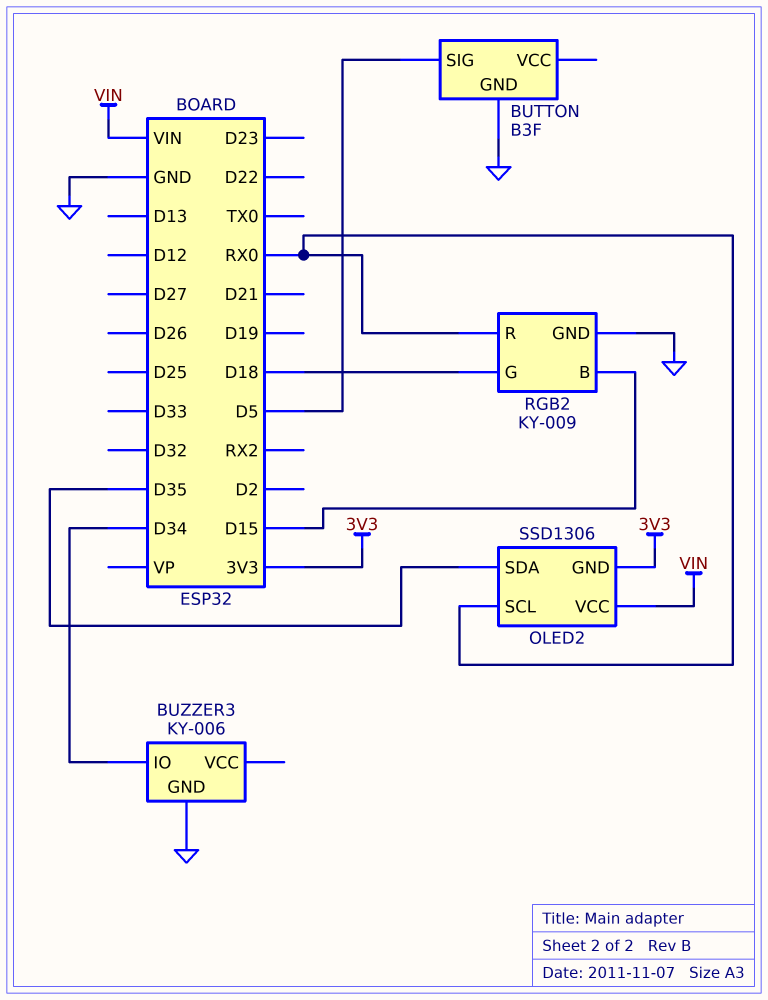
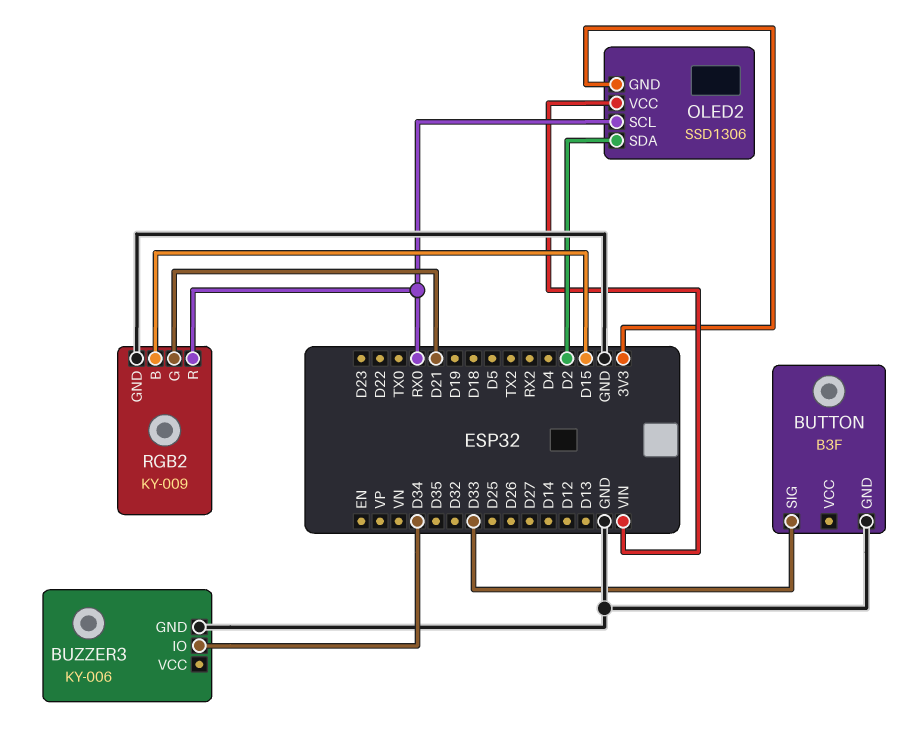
BUTTON pin SIG: D5 -> D33
OLED2 pin SDA: D35 -> D2
RGB2 pin G: D18 -> D21

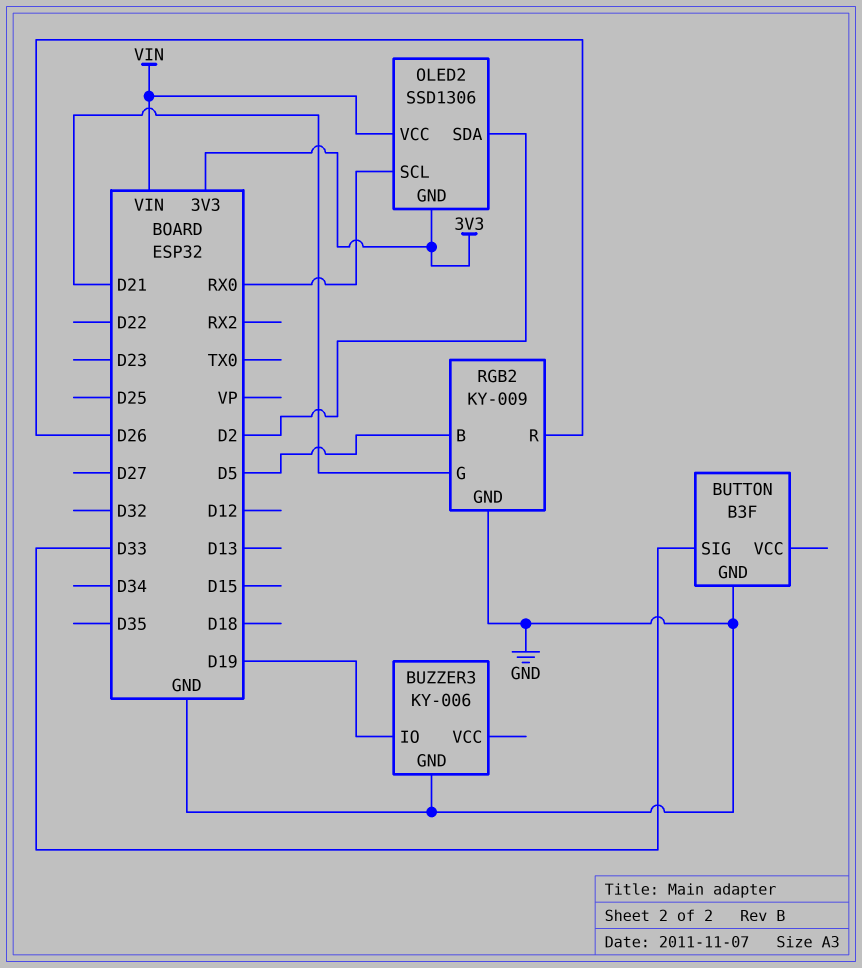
BUZZER3 pin IO: D34 -> D19
RGB2 pin B: D15 -> D5
RGB2 pin R: RX0 -> D26

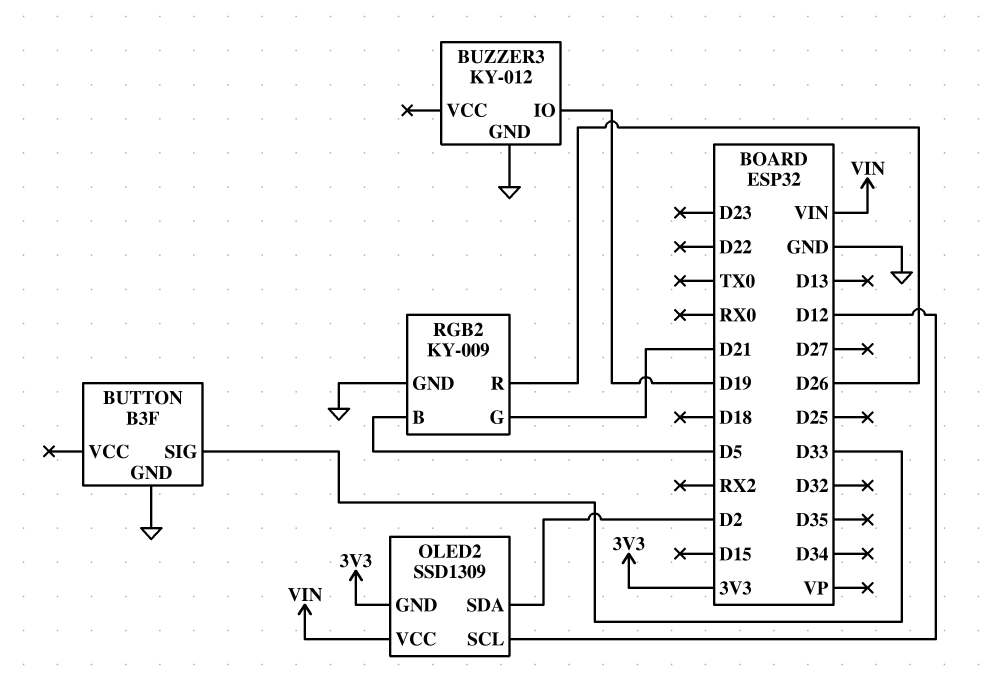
BUZZER3: KY-006 -> KY-012
OLED2: SSD1306 -> SSD1309
OLED2 pin SCL: RX0 -> D12

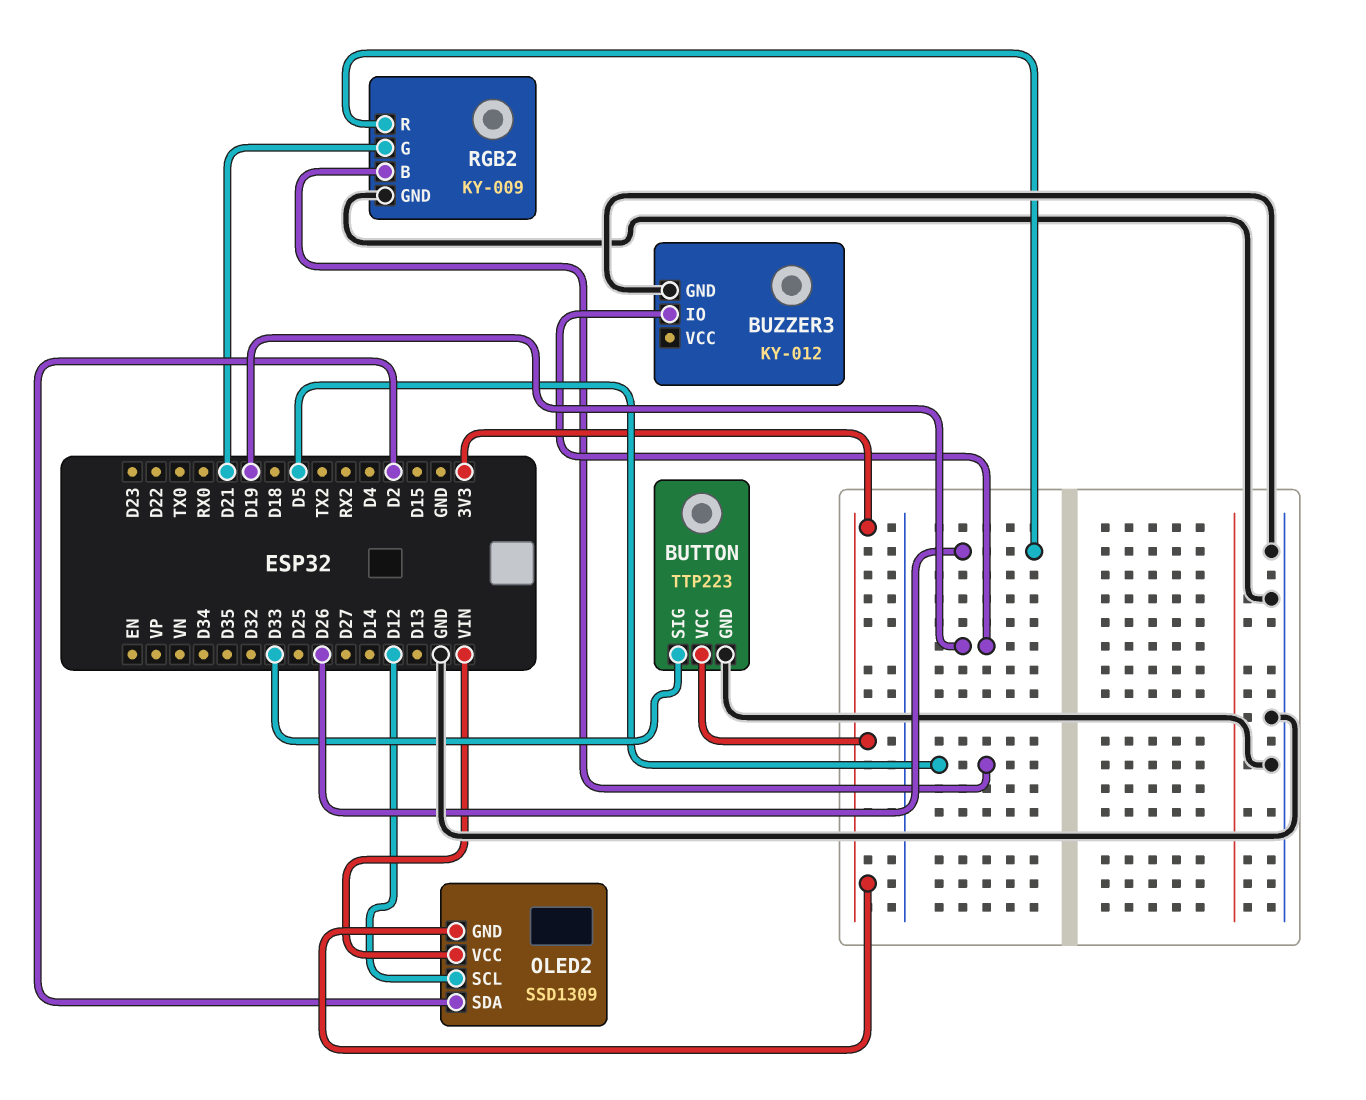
BUTTON: B3F -> TTP223
BUTTON pin VCC: none -> 3V3

